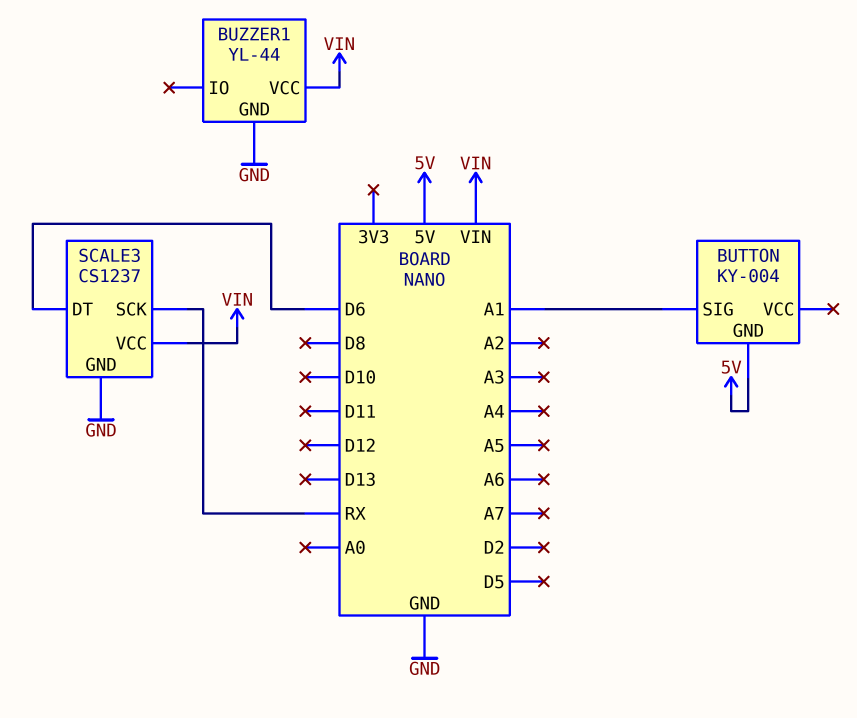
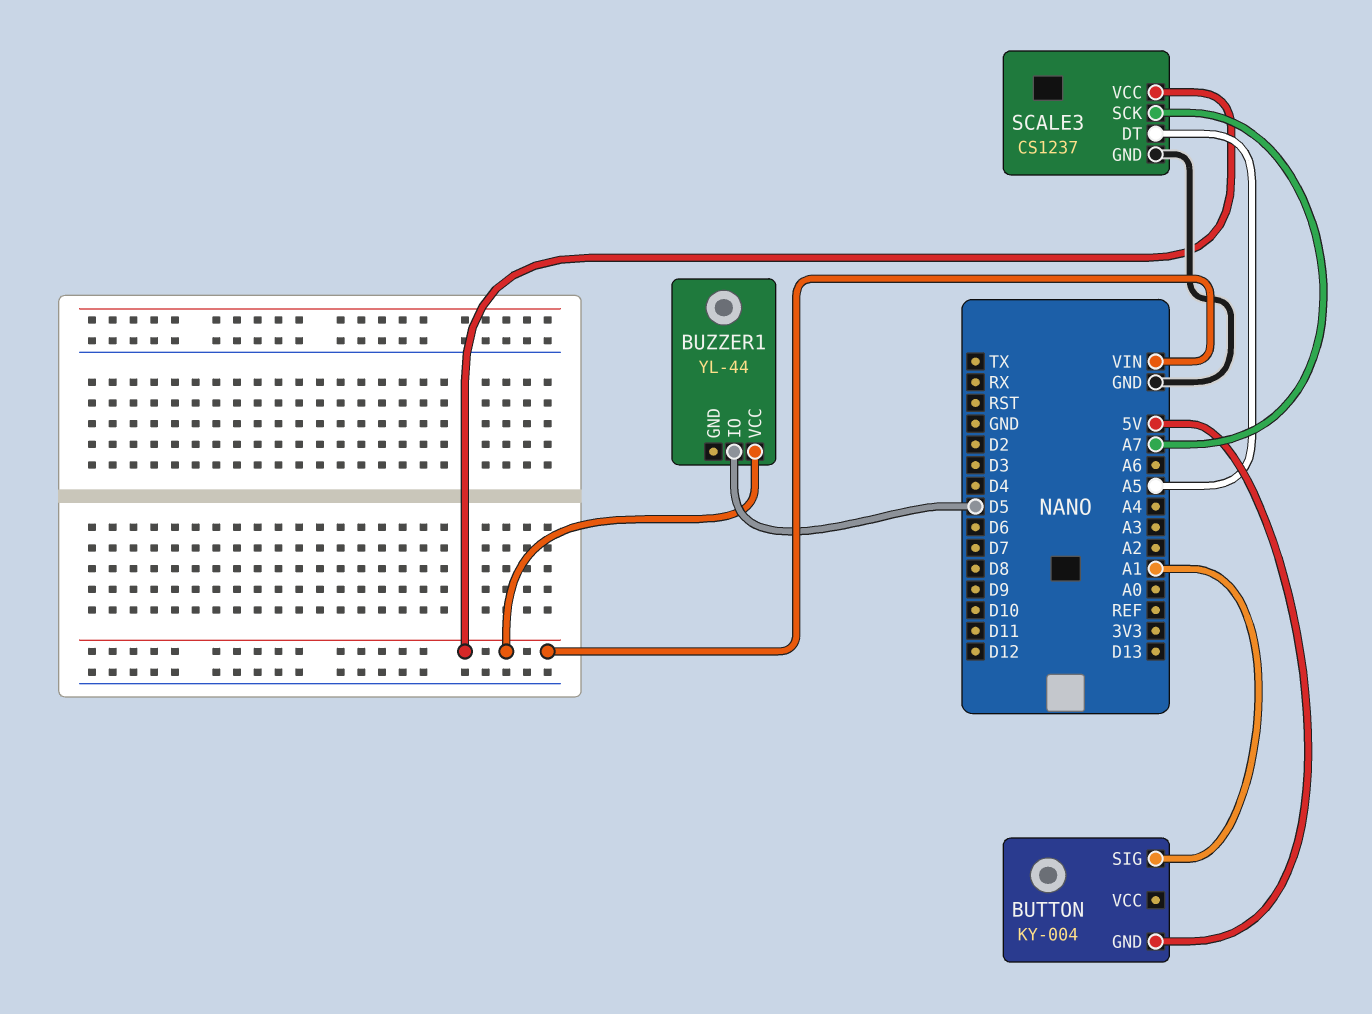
BUZZER1 pin GND: GND -> none
BUZZER1 pin IO: none -> D5
SCALE3 pin DT: D6 -> A5
SCALE3 pin SCK: RX -> A7

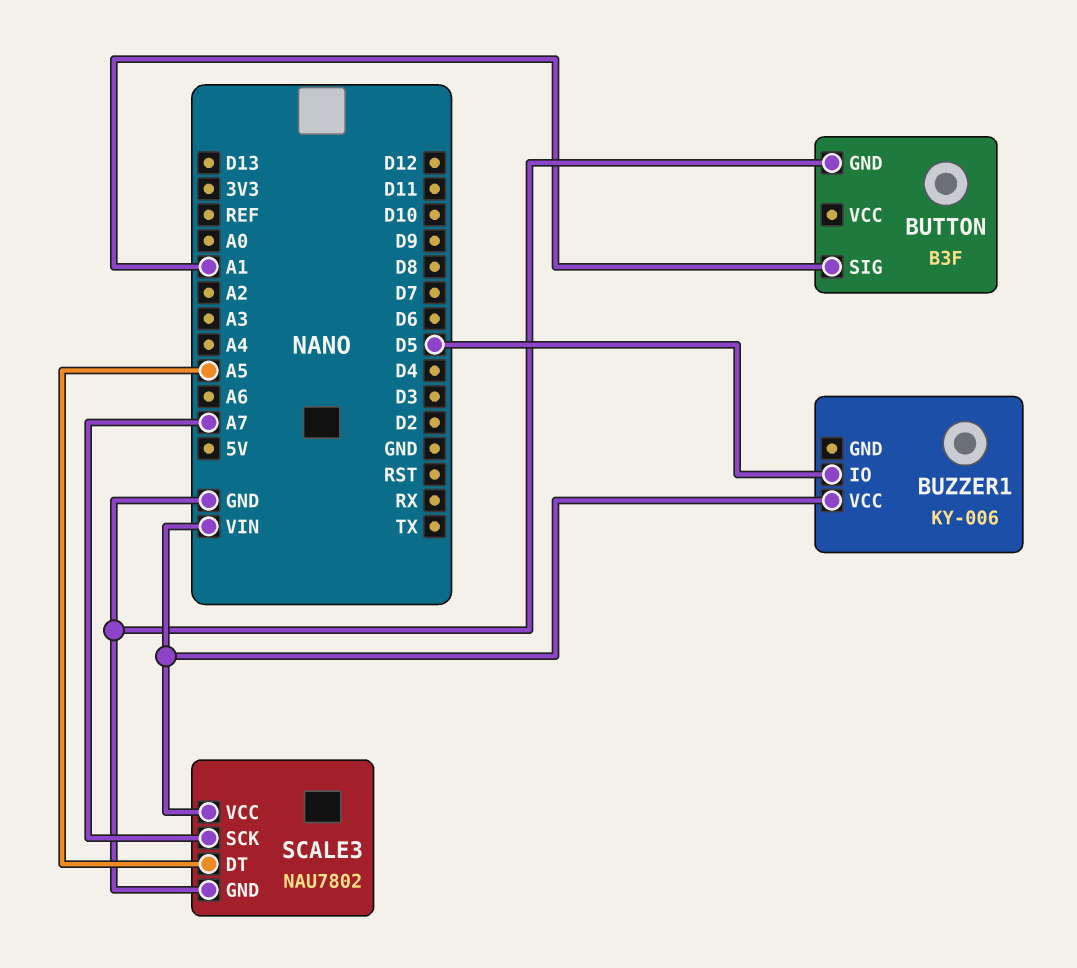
BUTTON: KY-004 -> B3F
BUTTON pin GND: 5V -> GND
BUZZER1: YL-44 -> KY-006
SCALE3: CS1237 -> NAU7802

